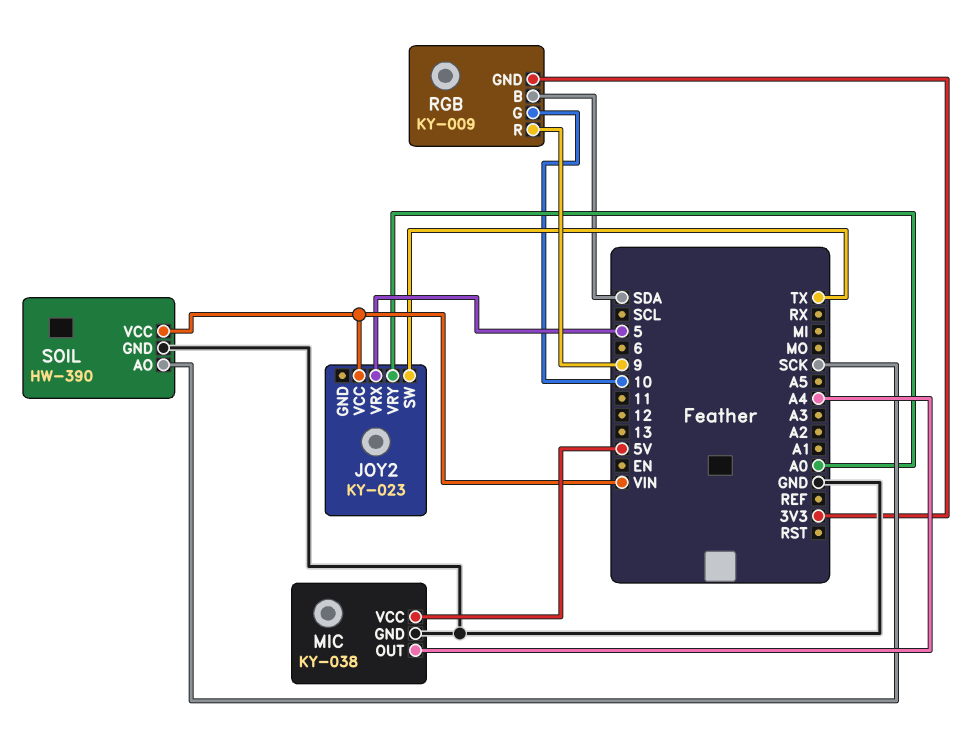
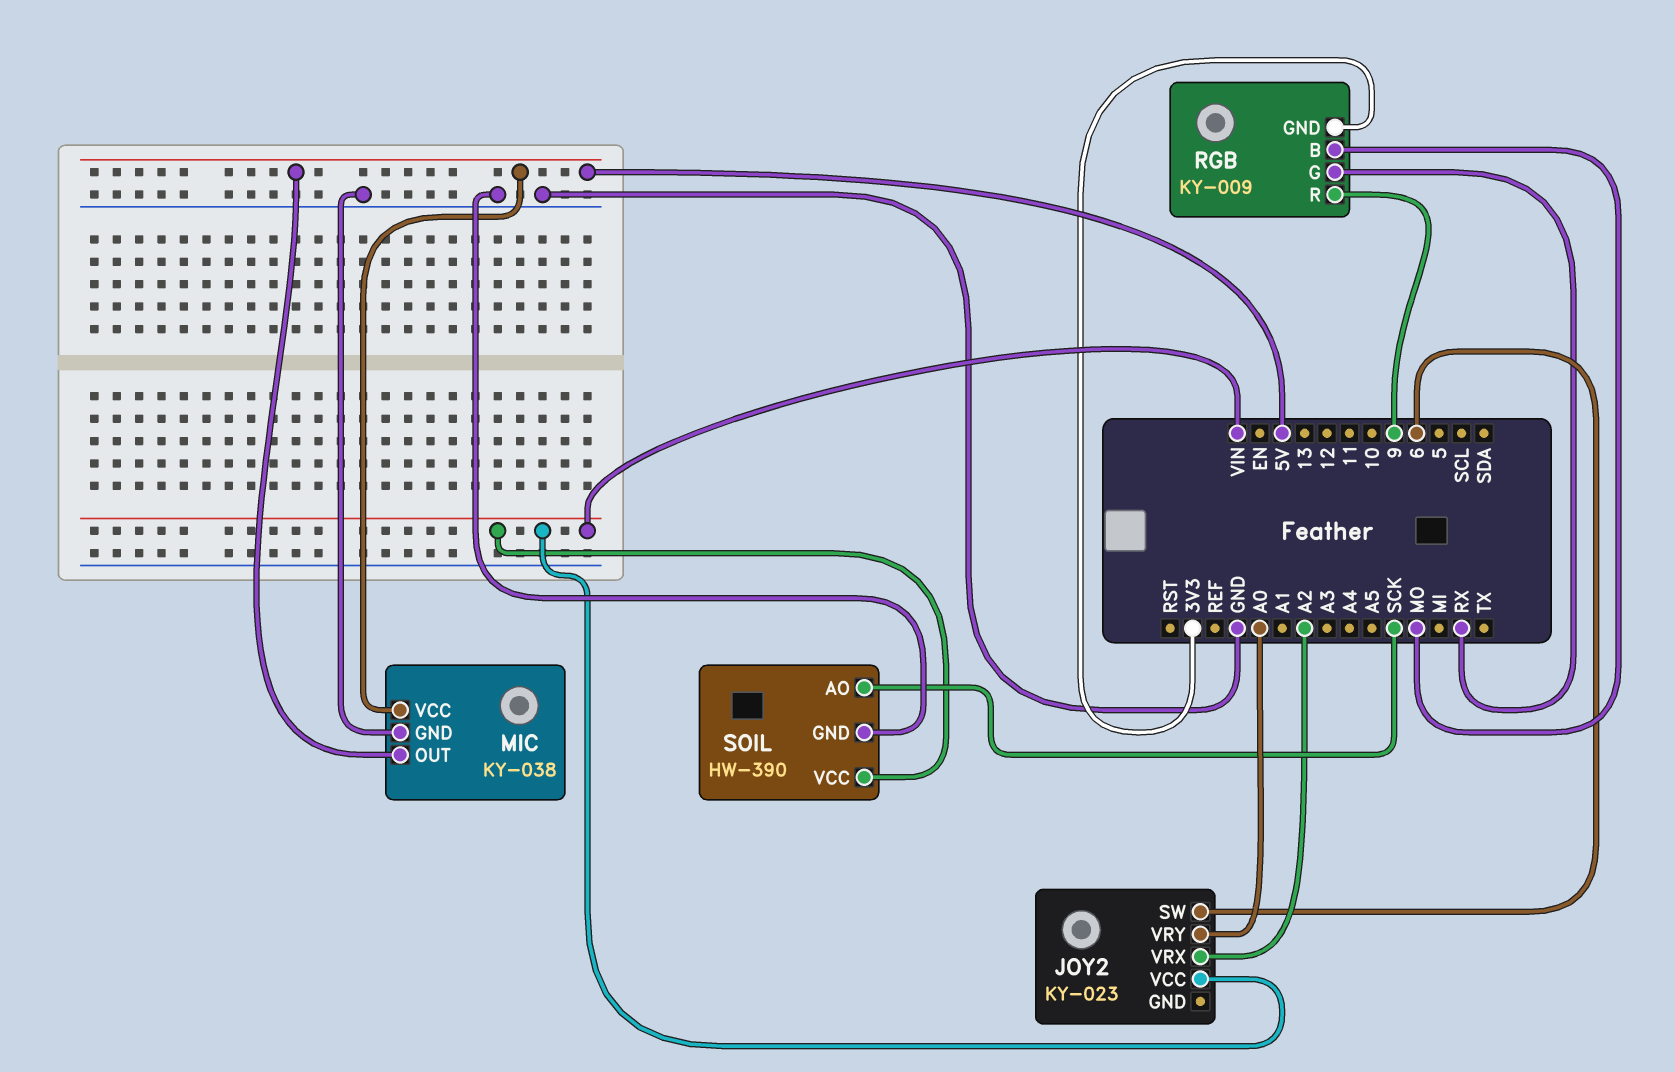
JOY2 pin SW: TX -> 6
JOY2 pin VRX: 5 -> A2
MIC pin OUT: A4 -> 5V
RGB pin B: SDA -> MO
RGB pin G: 10 -> RX

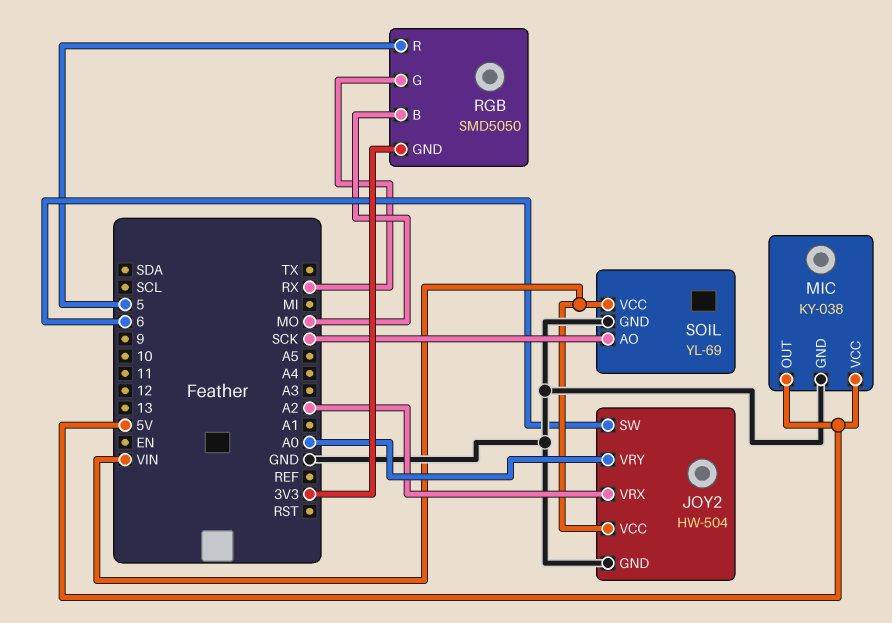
JOY2: KY-023 -> HW-504
JOY2 pin GND: none -> GND
RGB: KY-009 -> SMD5050
RGB pin R: 9 -> 5
SOIL: HW-390 -> YL-69

